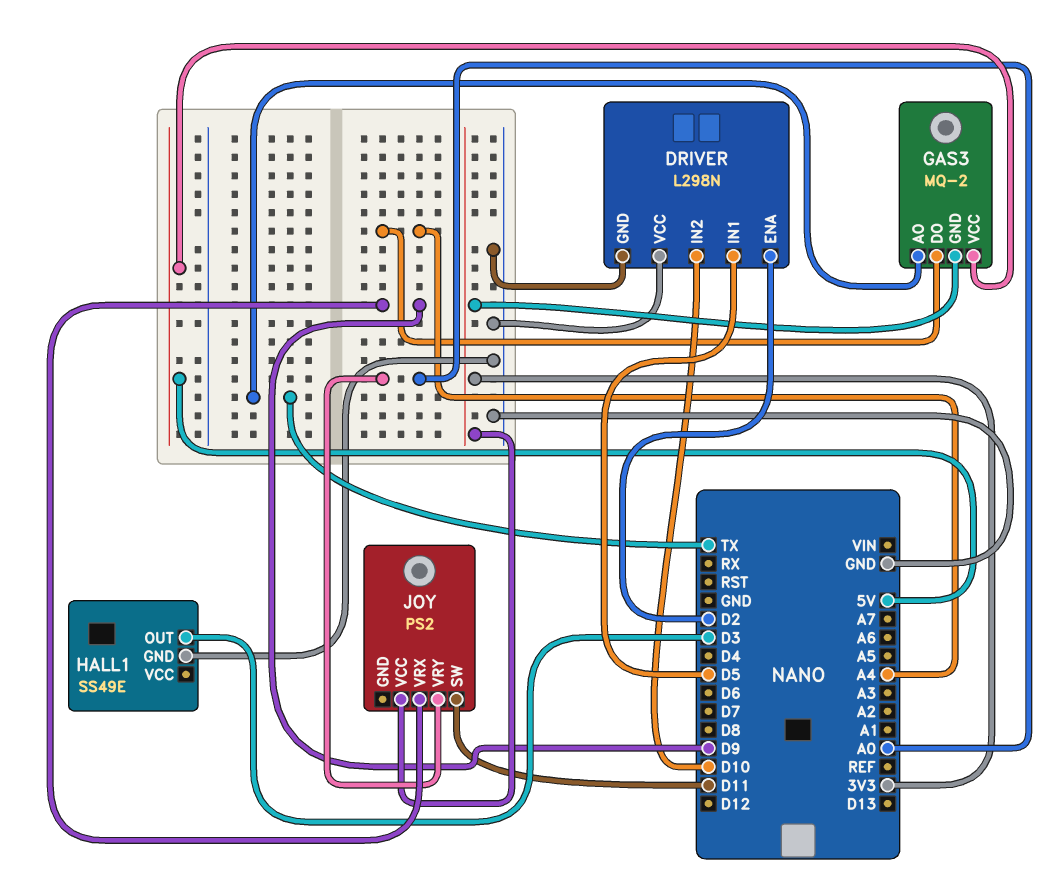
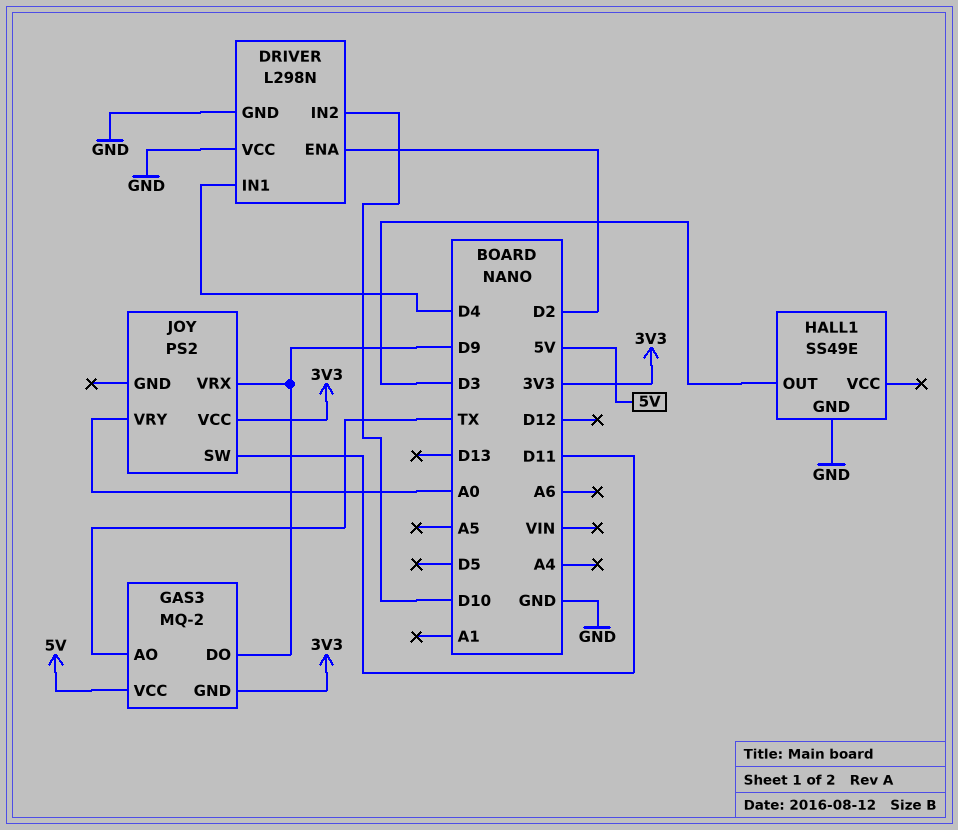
DRIVER pin IN1: D5 -> D4
GAS3 pin DO: A4 -> D9

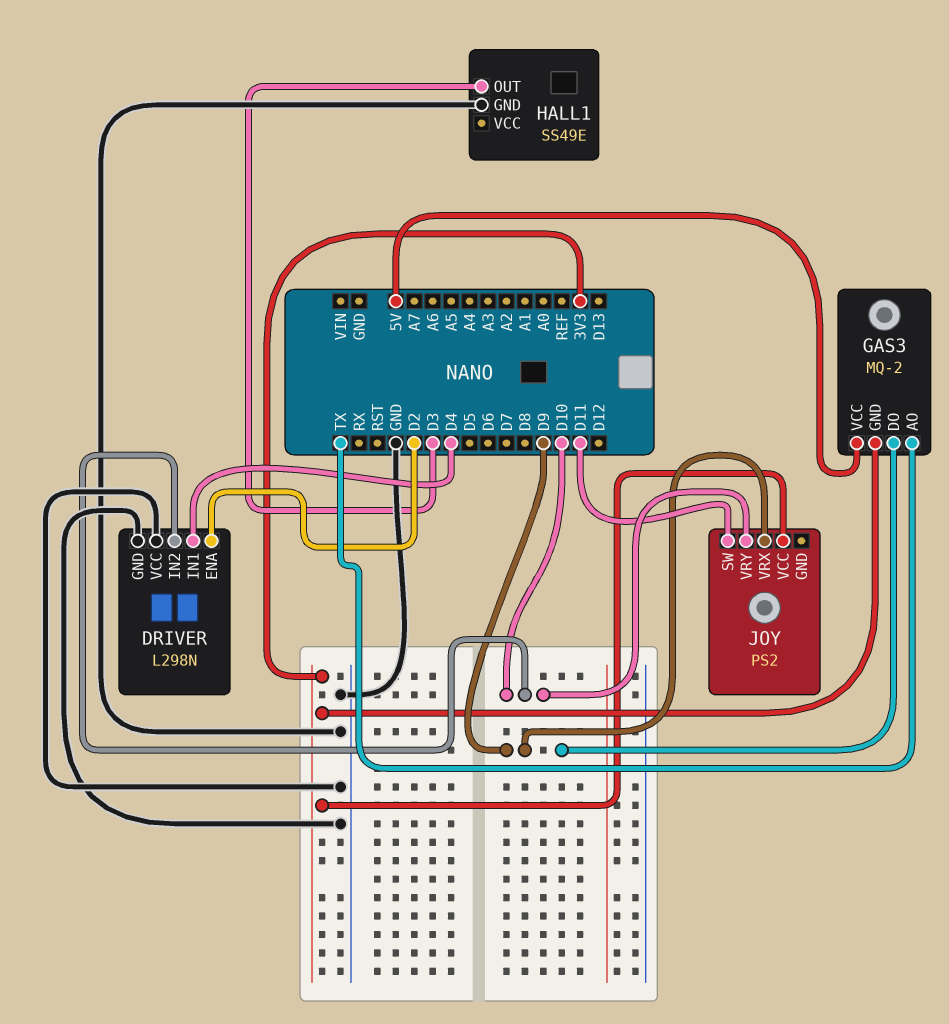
JOY pin VRY: A0 -> D10

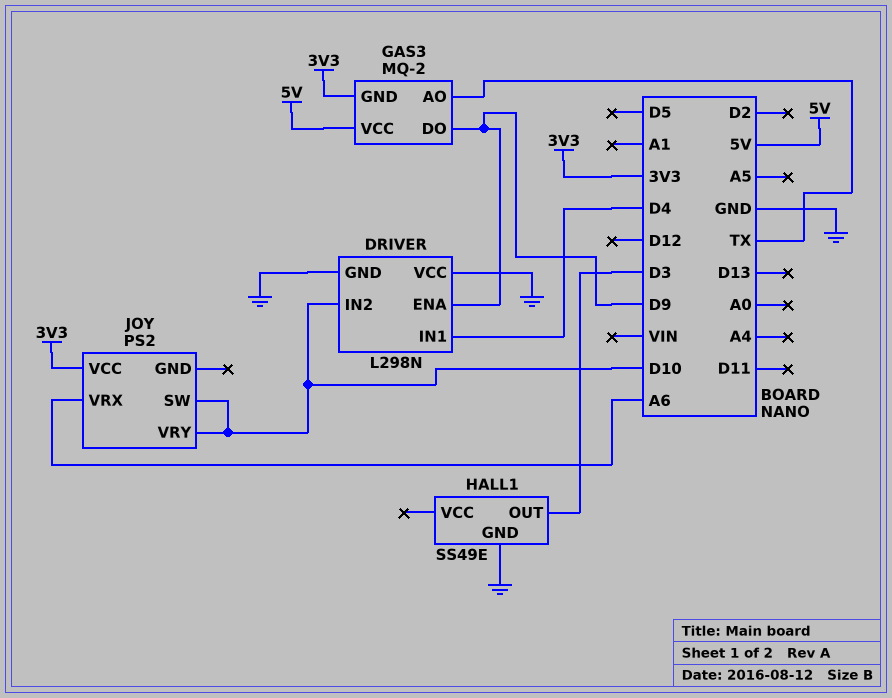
DRIVER pin ENA: D2 -> D9
JOY pin SW: D11 -> D10
JOY pin VRX: D9 -> A6

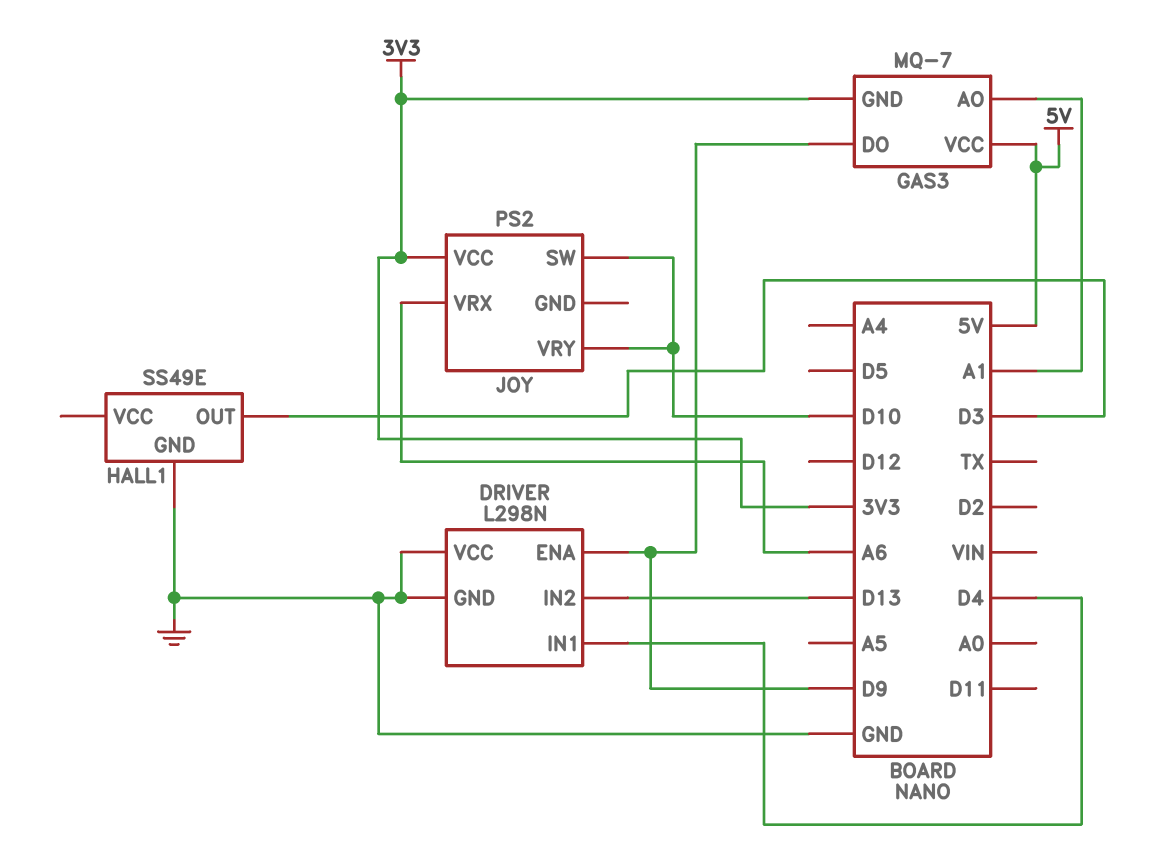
DRIVER pin IN2: D10 -> D13
GAS3: MQ-2 -> MQ-7
GAS3 pin AO: TX -> A1

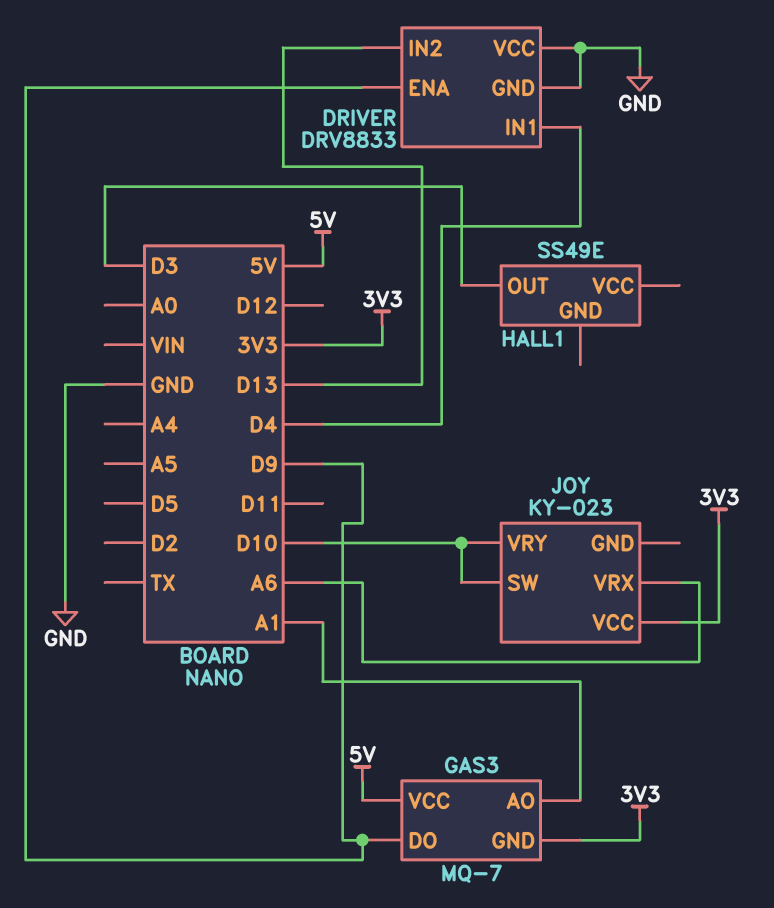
DRIVER: L298N -> DRV8833
HALL1 pin GND: GND -> none
JOY: PS2 -> KY-023

